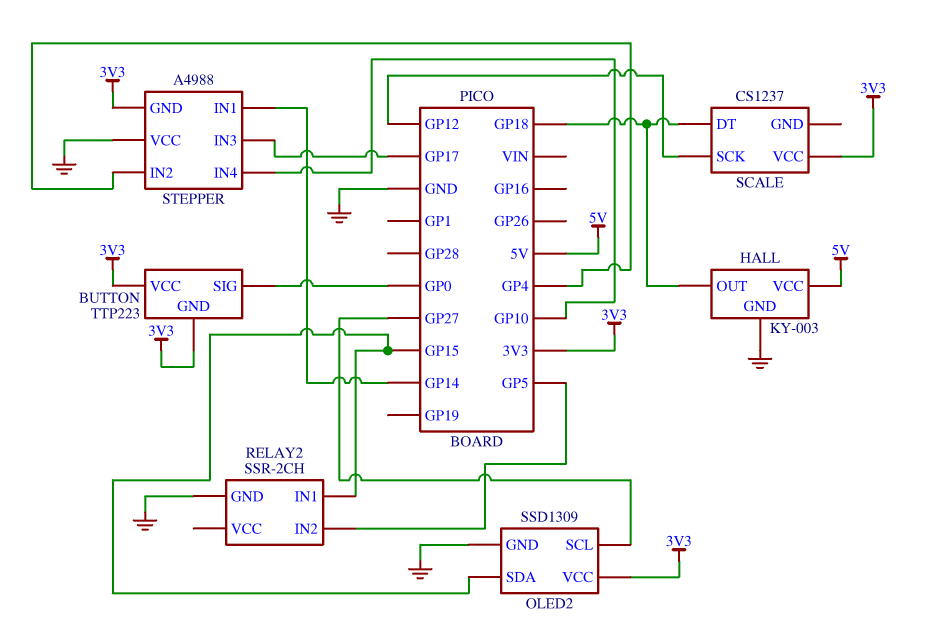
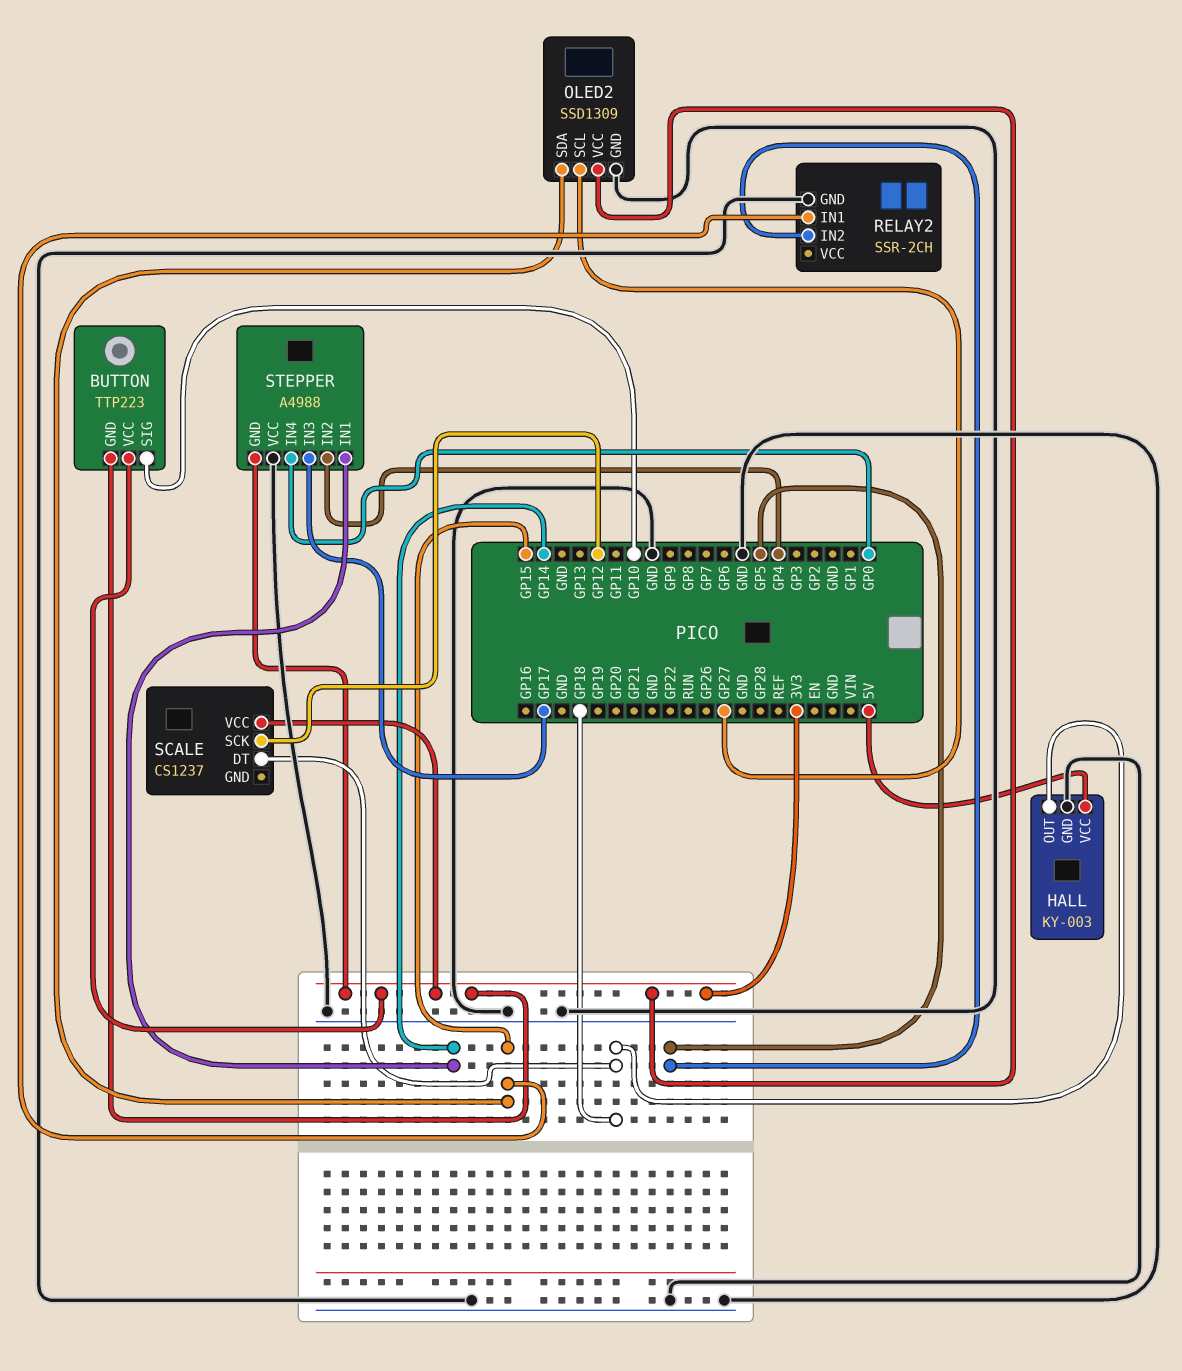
BUTTON pin SIG: GP0 -> GP10
STEPPER pin IN4: GP10 -> GP0

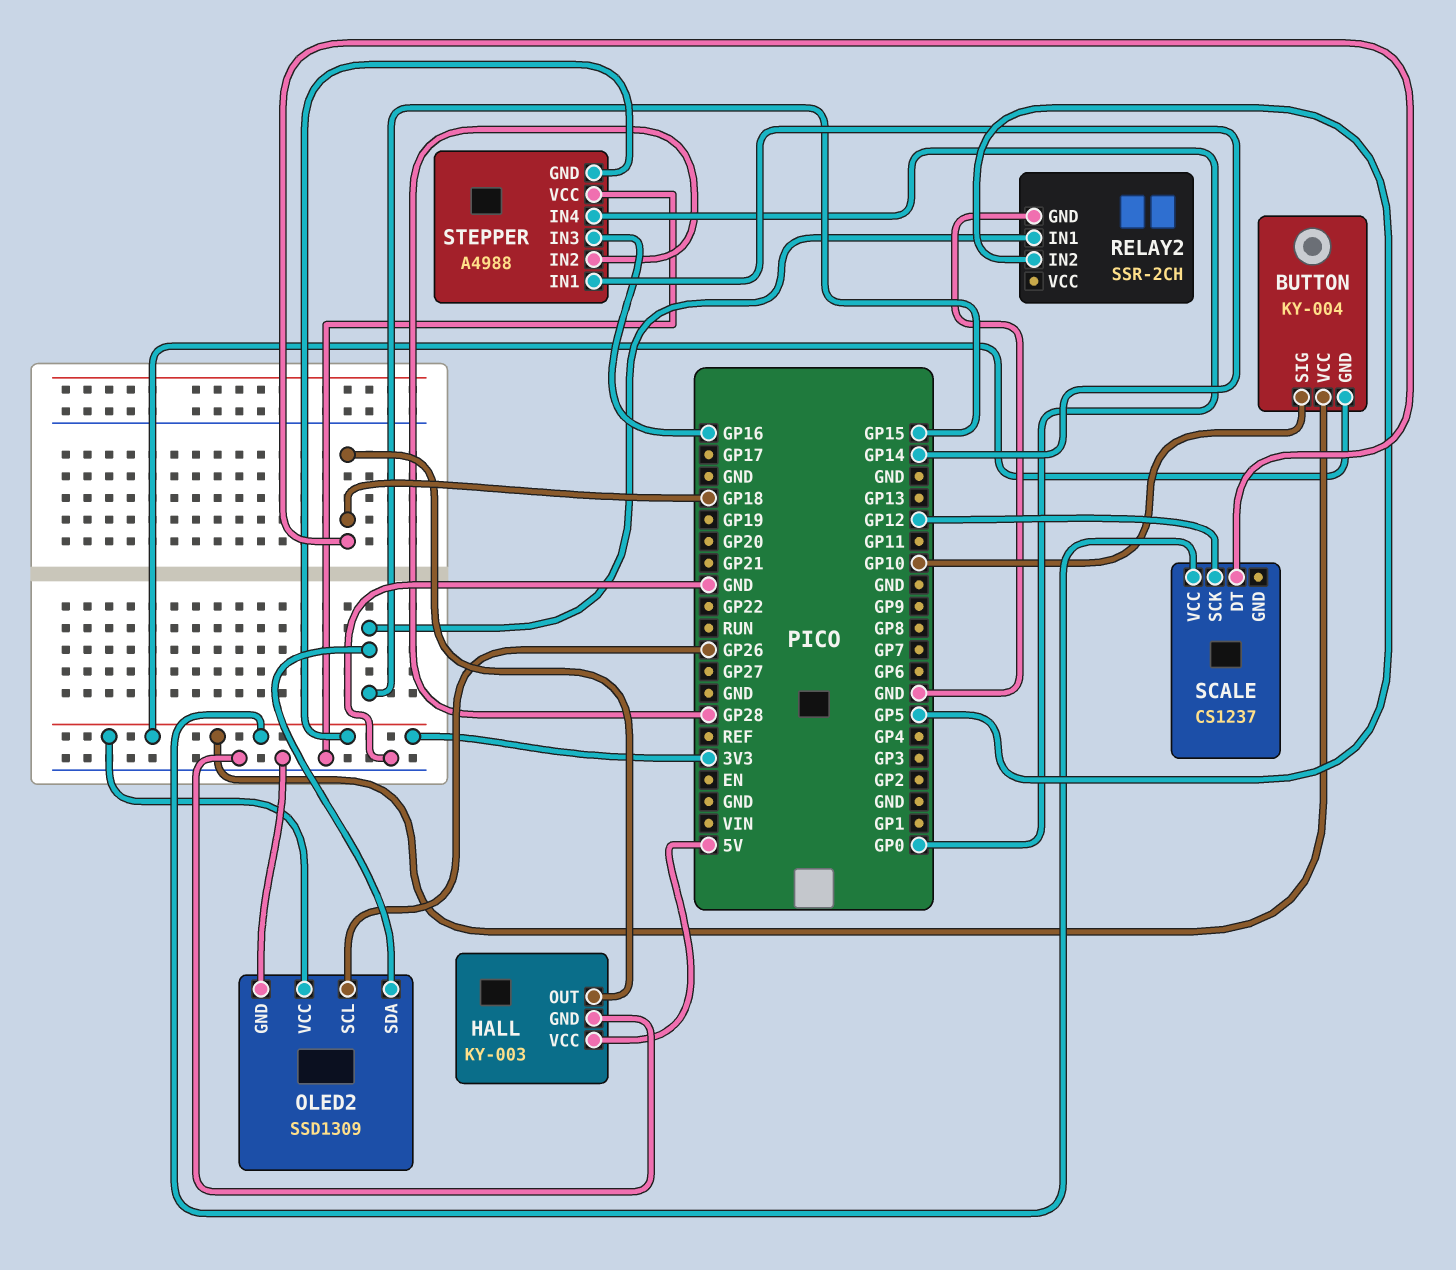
BUTTON: TTP223 -> KY-004
OLED2 pin SCL: GP27 -> GP26
STEPPER pin IN2: GP4 -> GP28
STEPPER pin IN3: GP17 -> GP16

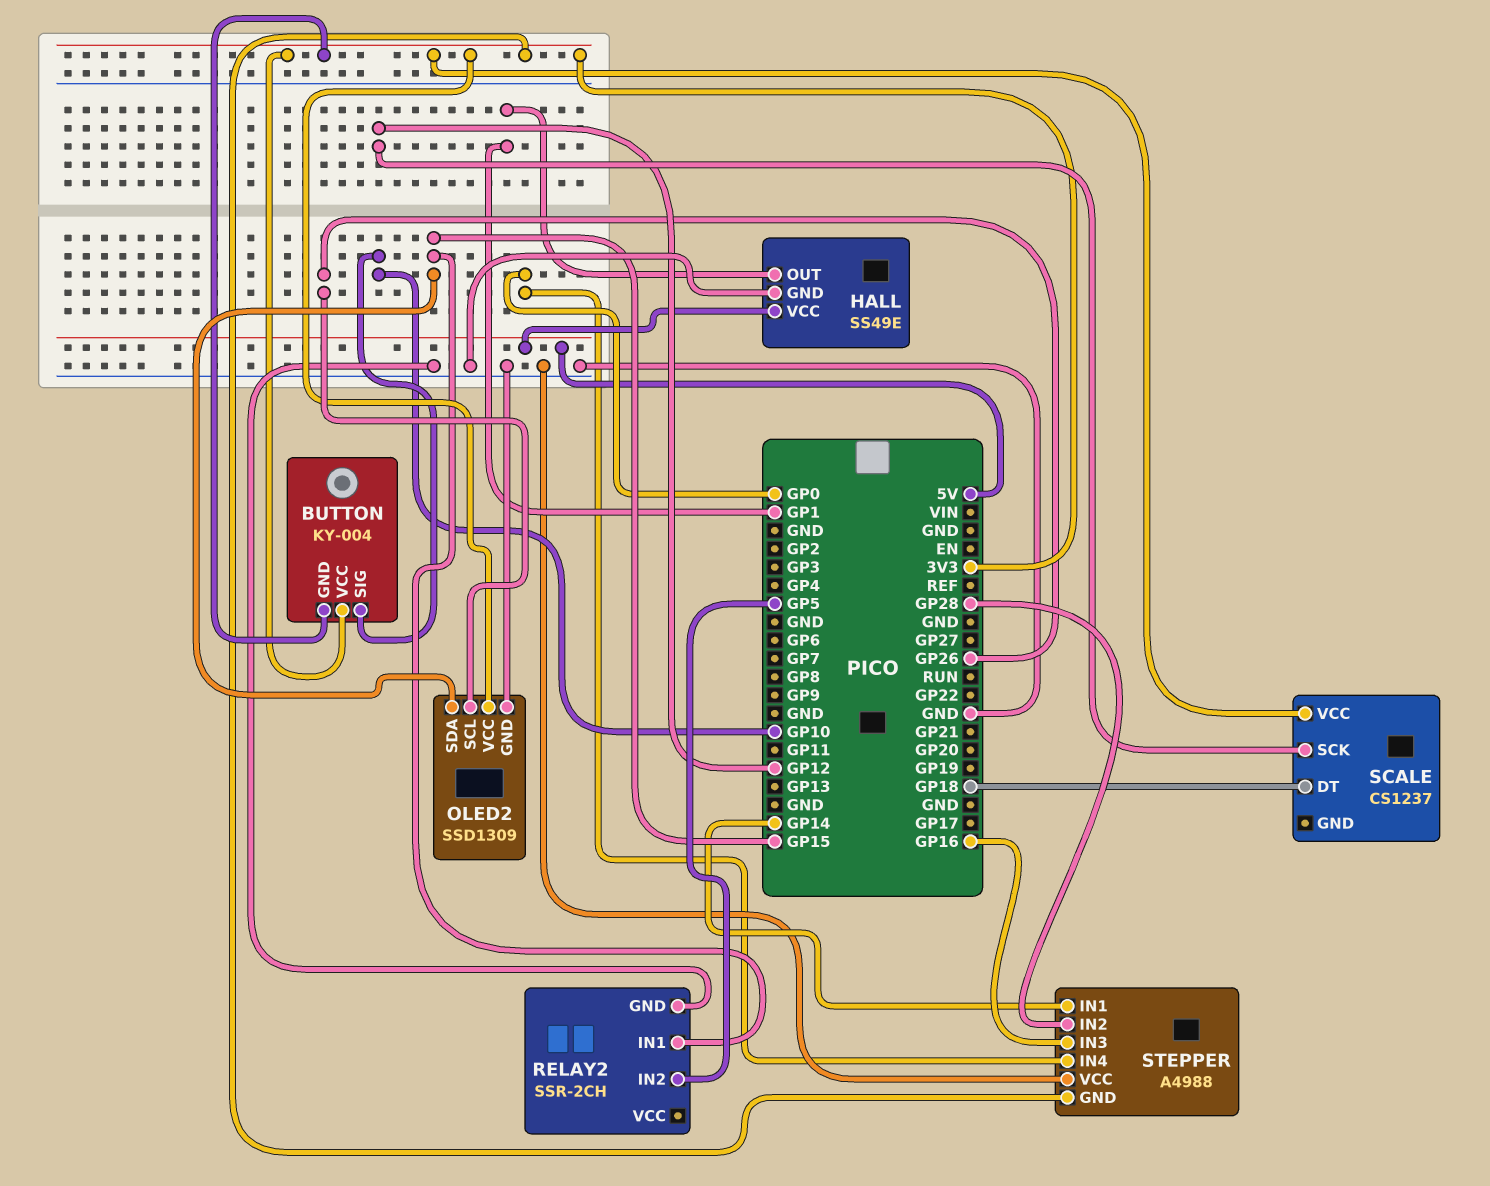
HALL: KY-003 -> SS49E
HALL pin OUT: GP18 -> GP1

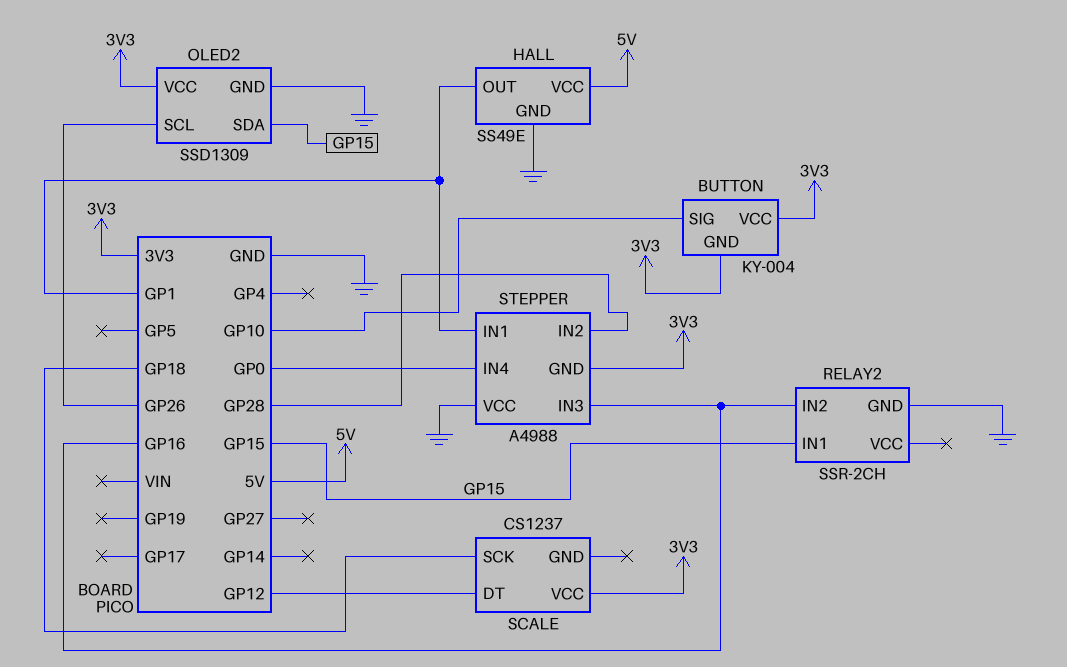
RELAY2 pin IN2: GP5 -> GP16
SCALE pin DT: GP18 -> GP12
SCALE pin SCK: GP12 -> GP18
STEPPER pin IN1: GP14 -> GP1

